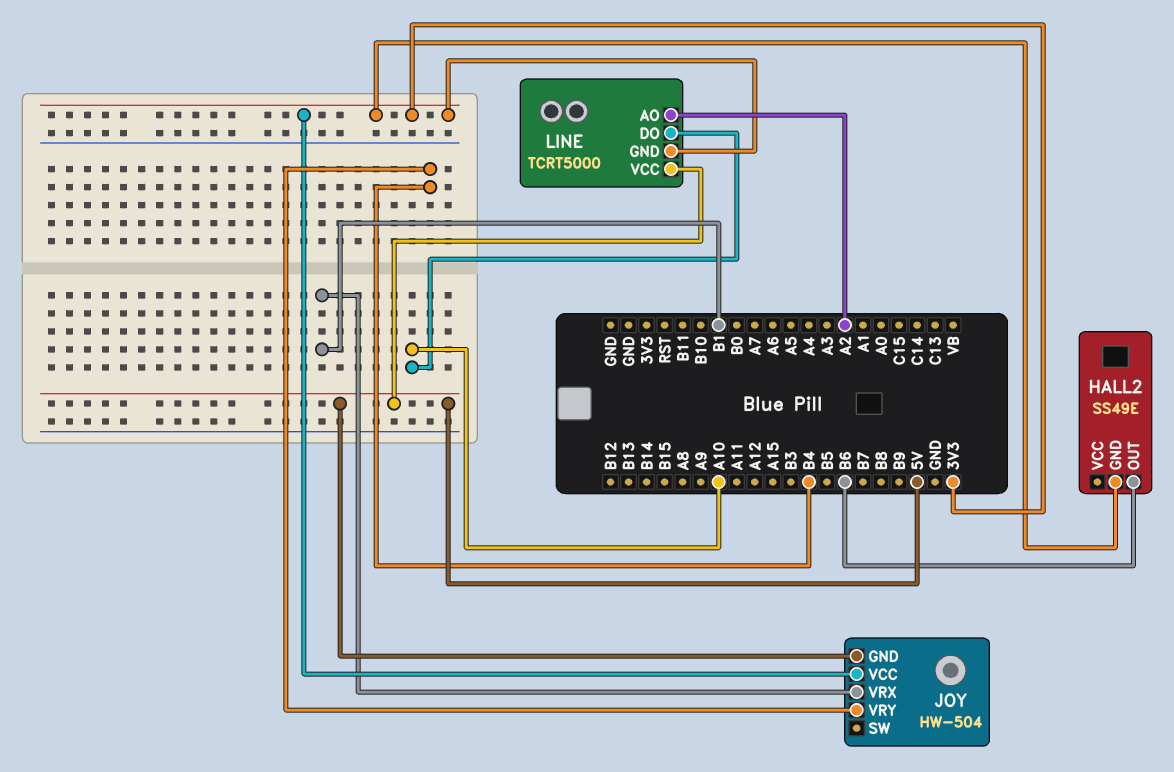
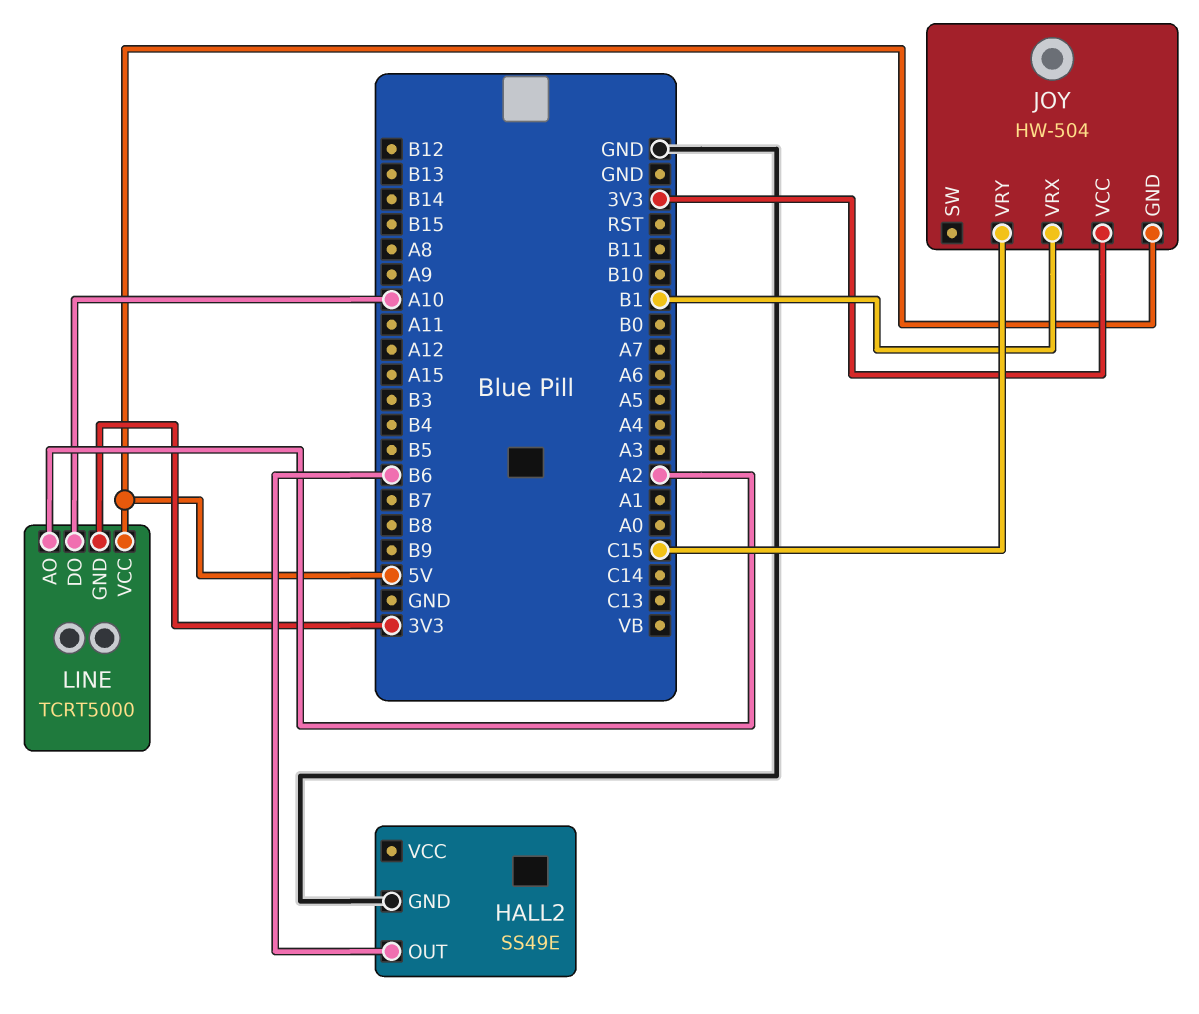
HALL2 pin GND: 3V3 -> GND
JOY pin VRY: B4 -> C15

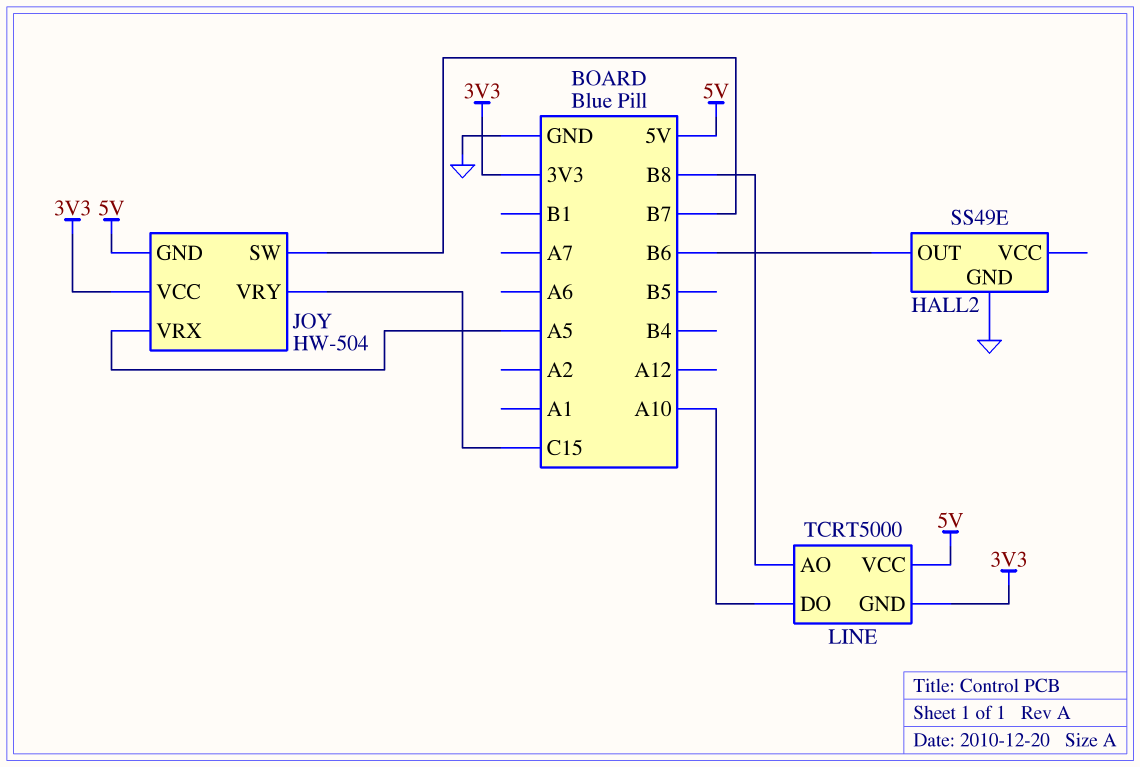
JOY pin SW: none -> B7
JOY pin VRX: B1 -> A5
LINE pin AO: A2 -> B8

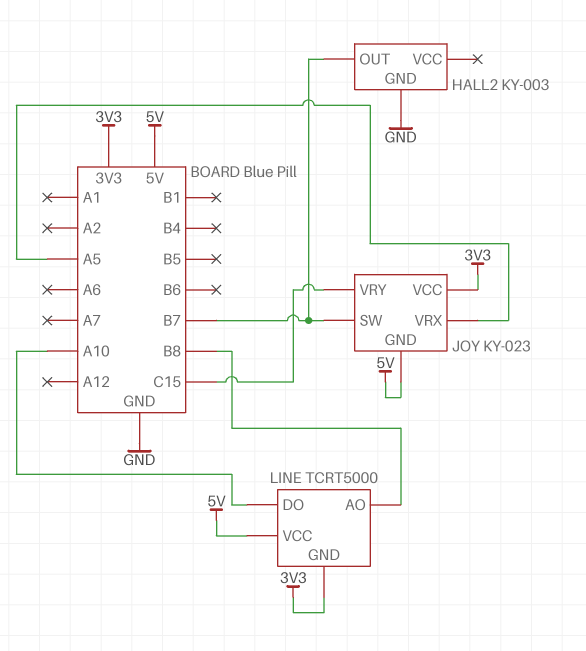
HALL2: SS49E -> KY-003
HALL2 pin OUT: B6 -> B7
JOY: HW-504 -> KY-023

